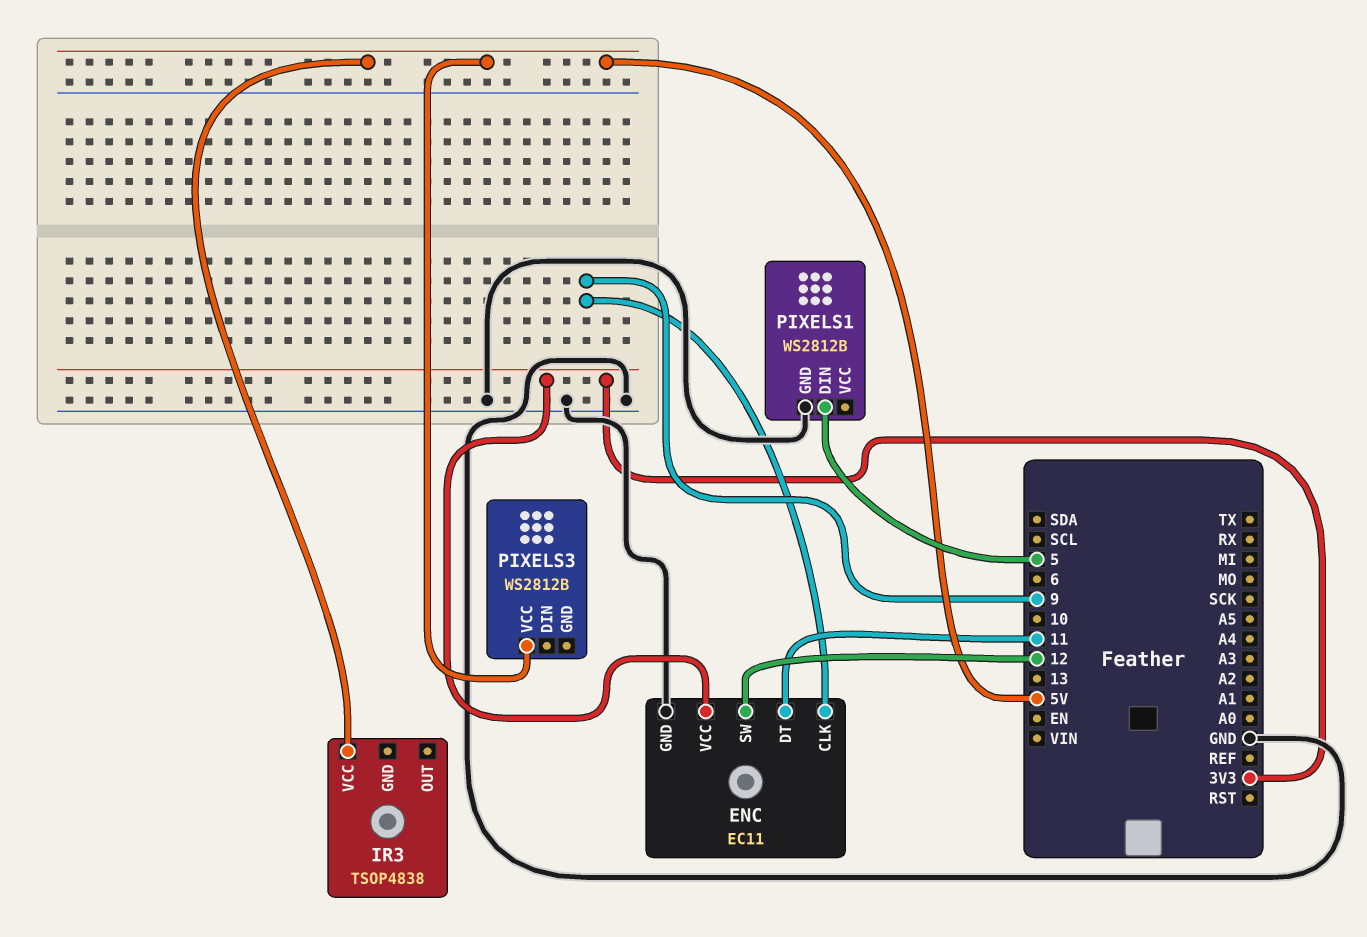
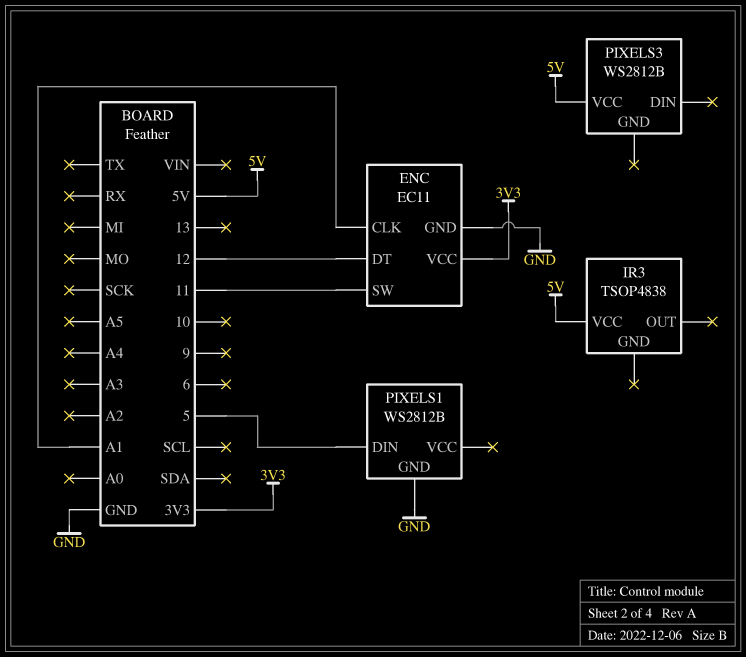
ENC pin CLK: 9 -> A1
ENC pin DT: 11 -> 12
ENC pin SW: 12 -> 11

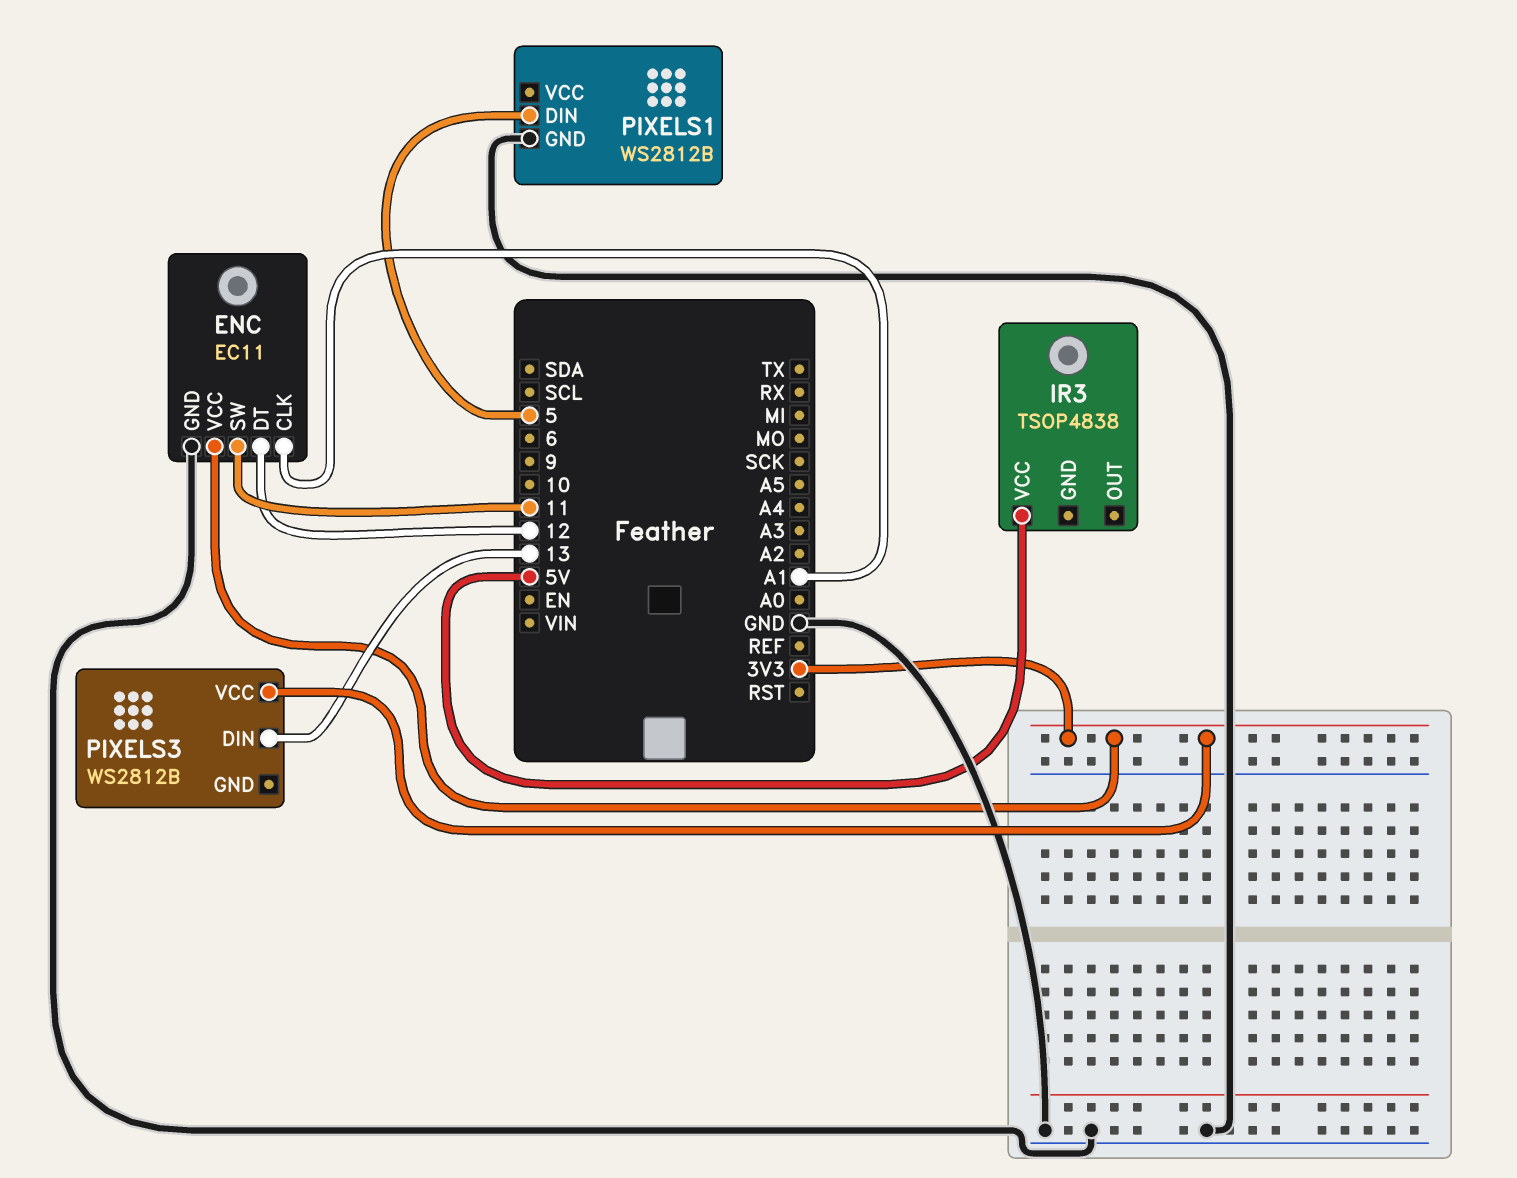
PIXELS3 pin DIN: none -> 13
PIXELS3 pin VCC: 5V -> 3V3

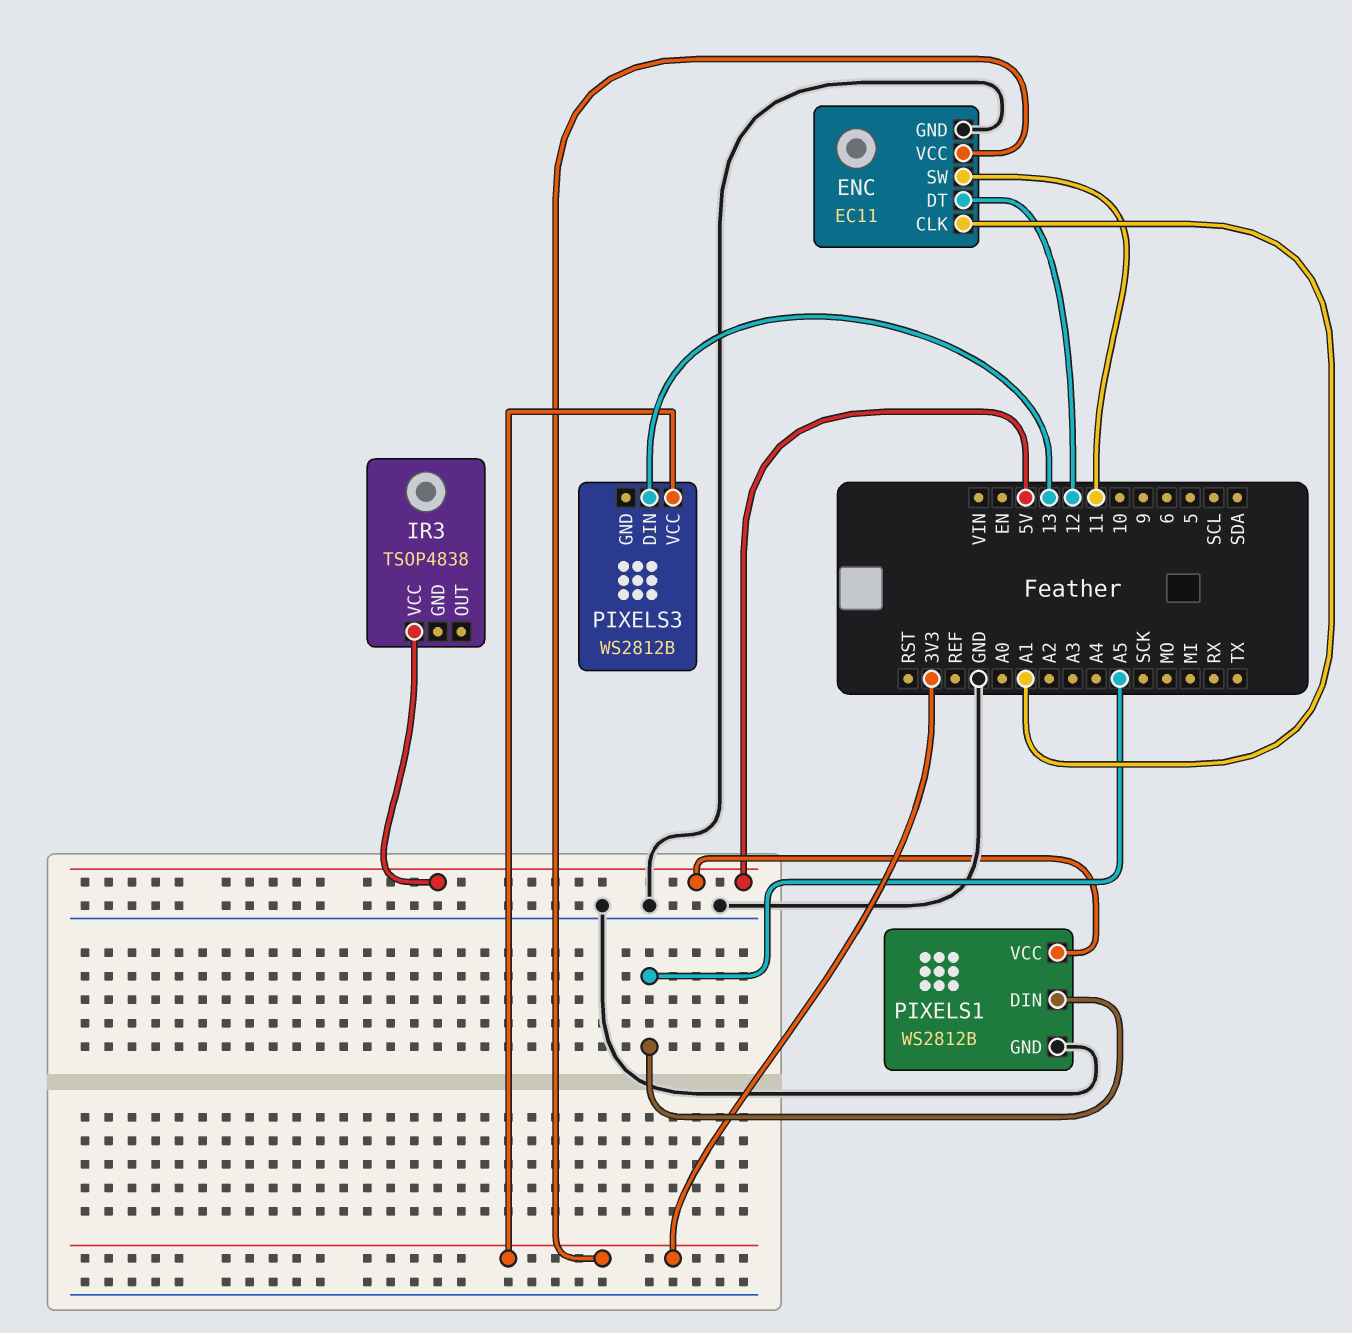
PIXELS1 pin DIN: 5 -> A5
PIXELS1 pin VCC: none -> 5V

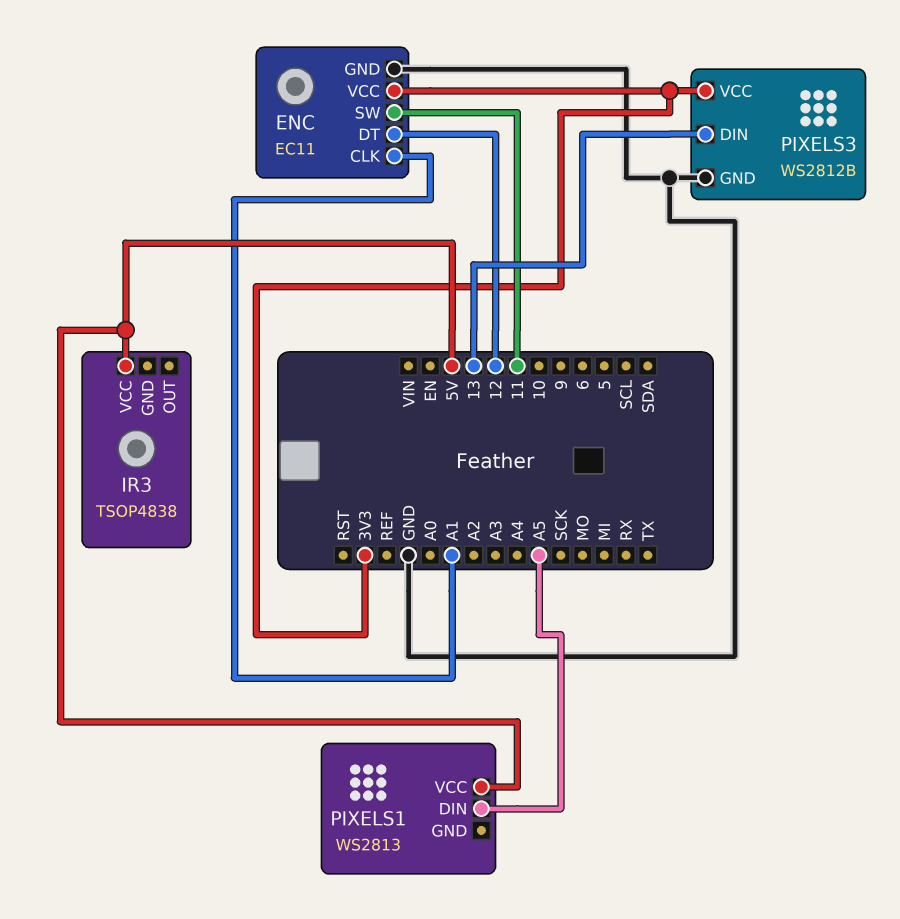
PIXELS1: WS2812B -> WS2813
PIXELS1 pin GND: GND -> none
PIXELS3 pin GND: none -> GND

